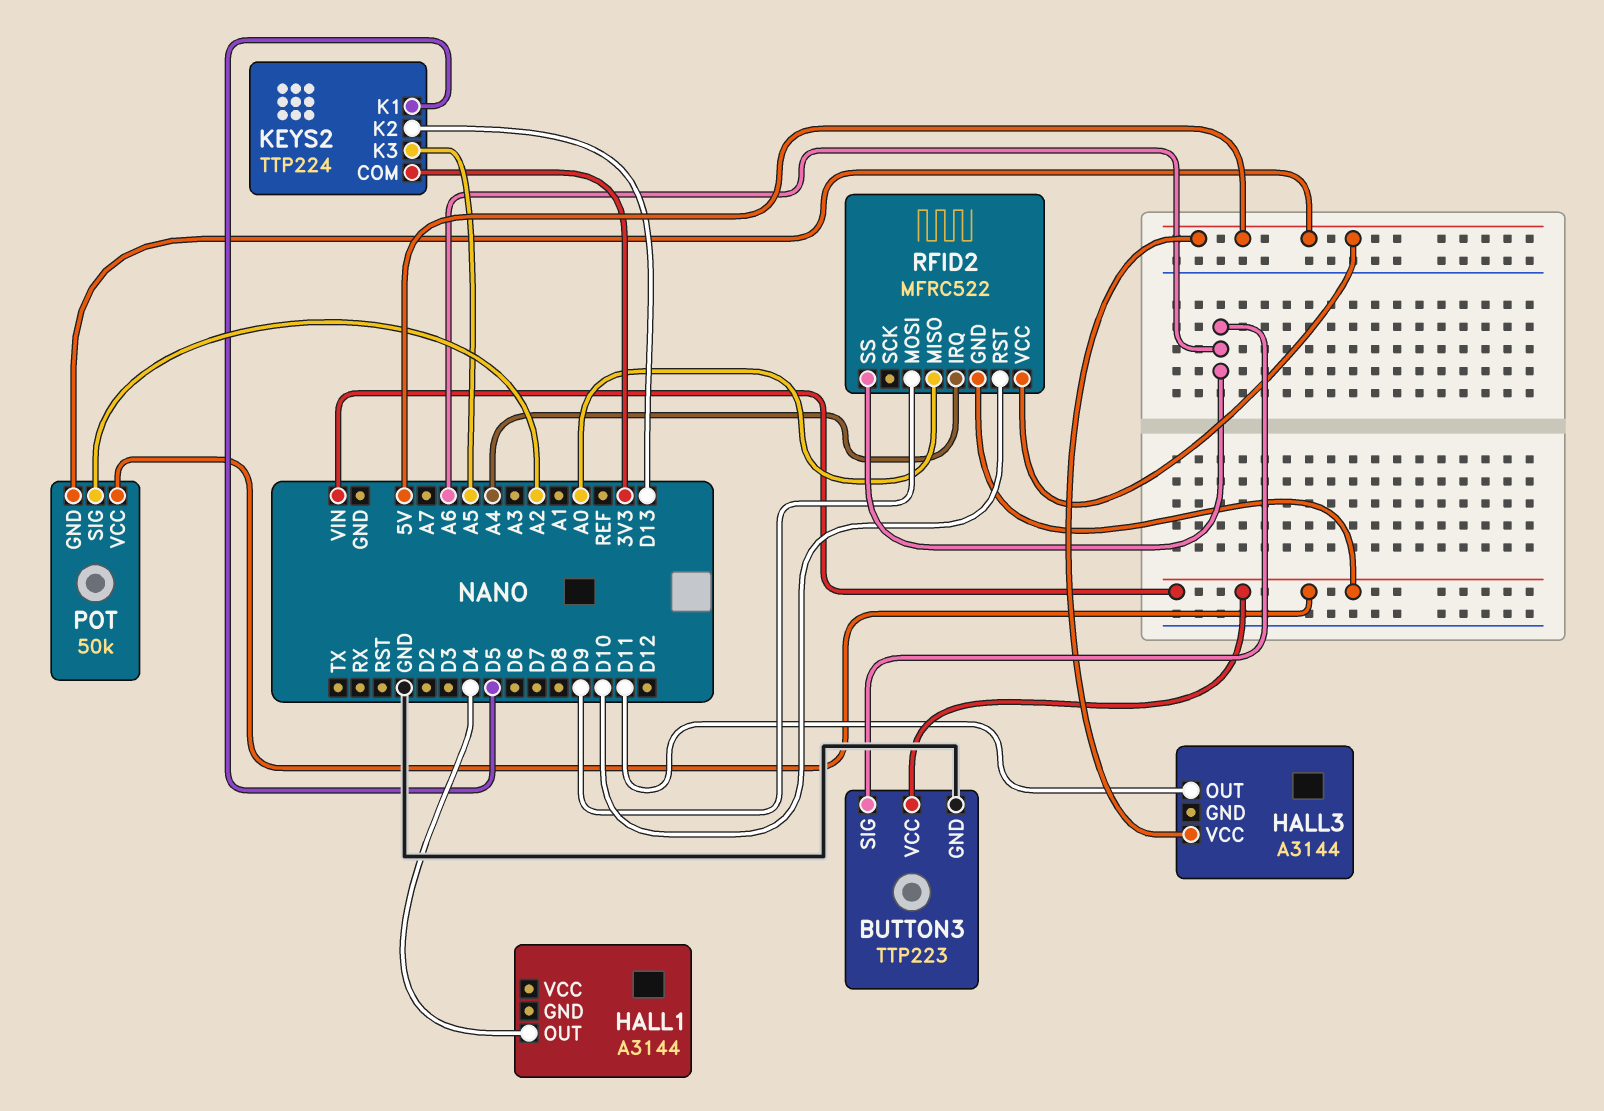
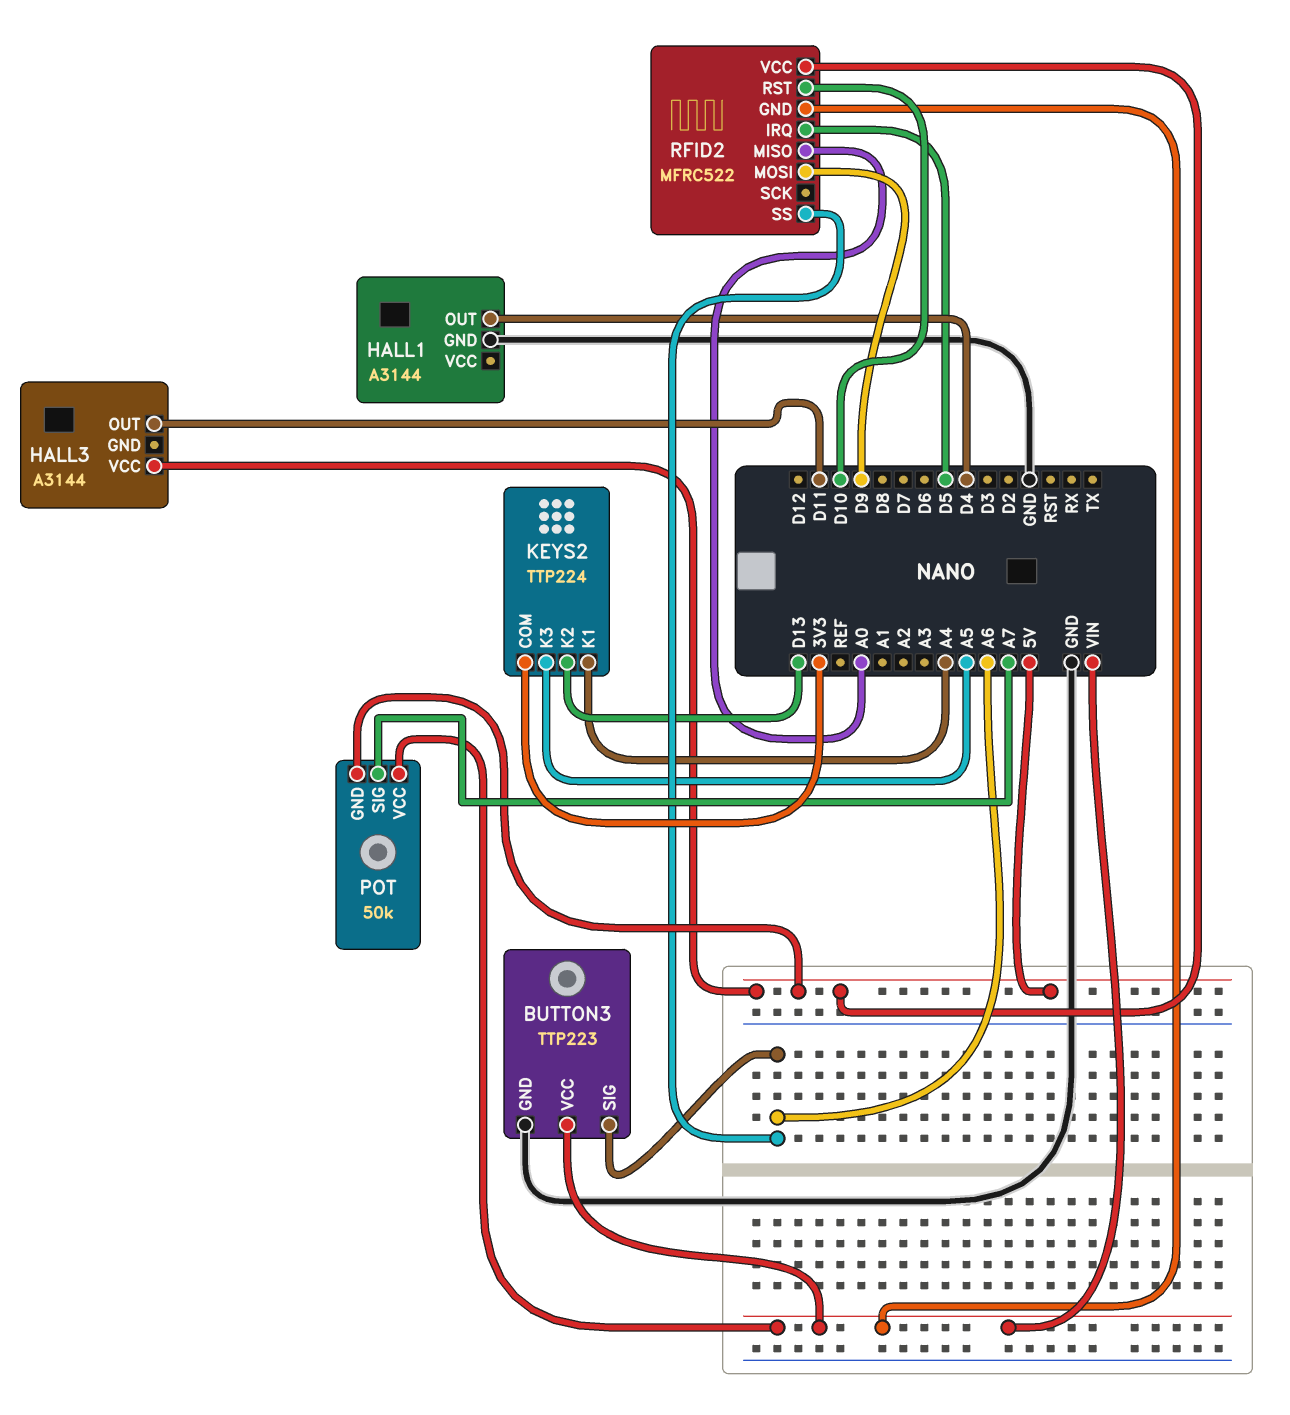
HALL1 pin GND: none -> GND
KEYS2 pin K1: D5 -> A4
POT pin SIG: A2 -> A7
RFID2 pin IRQ: A4 -> D5

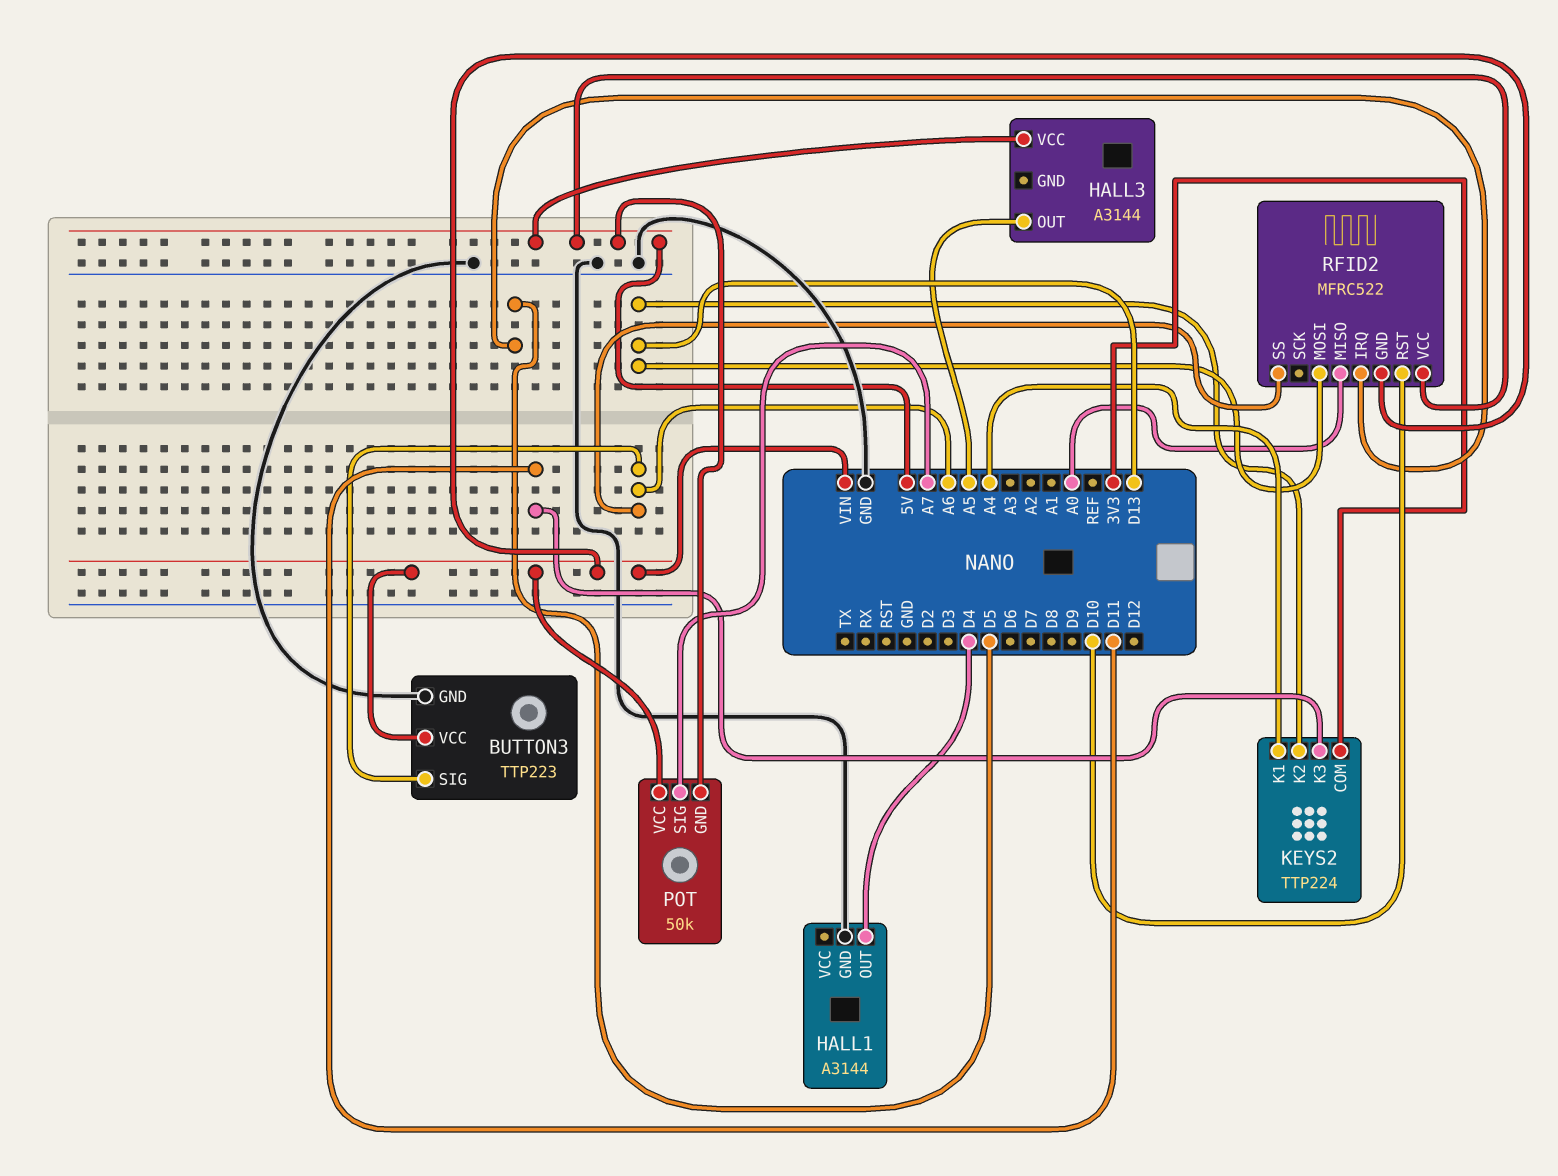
HALL3 pin OUT: D11 -> A5
KEYS2 pin K3: A5 -> D11
RFID2 pin MOSI: D9 -> D13

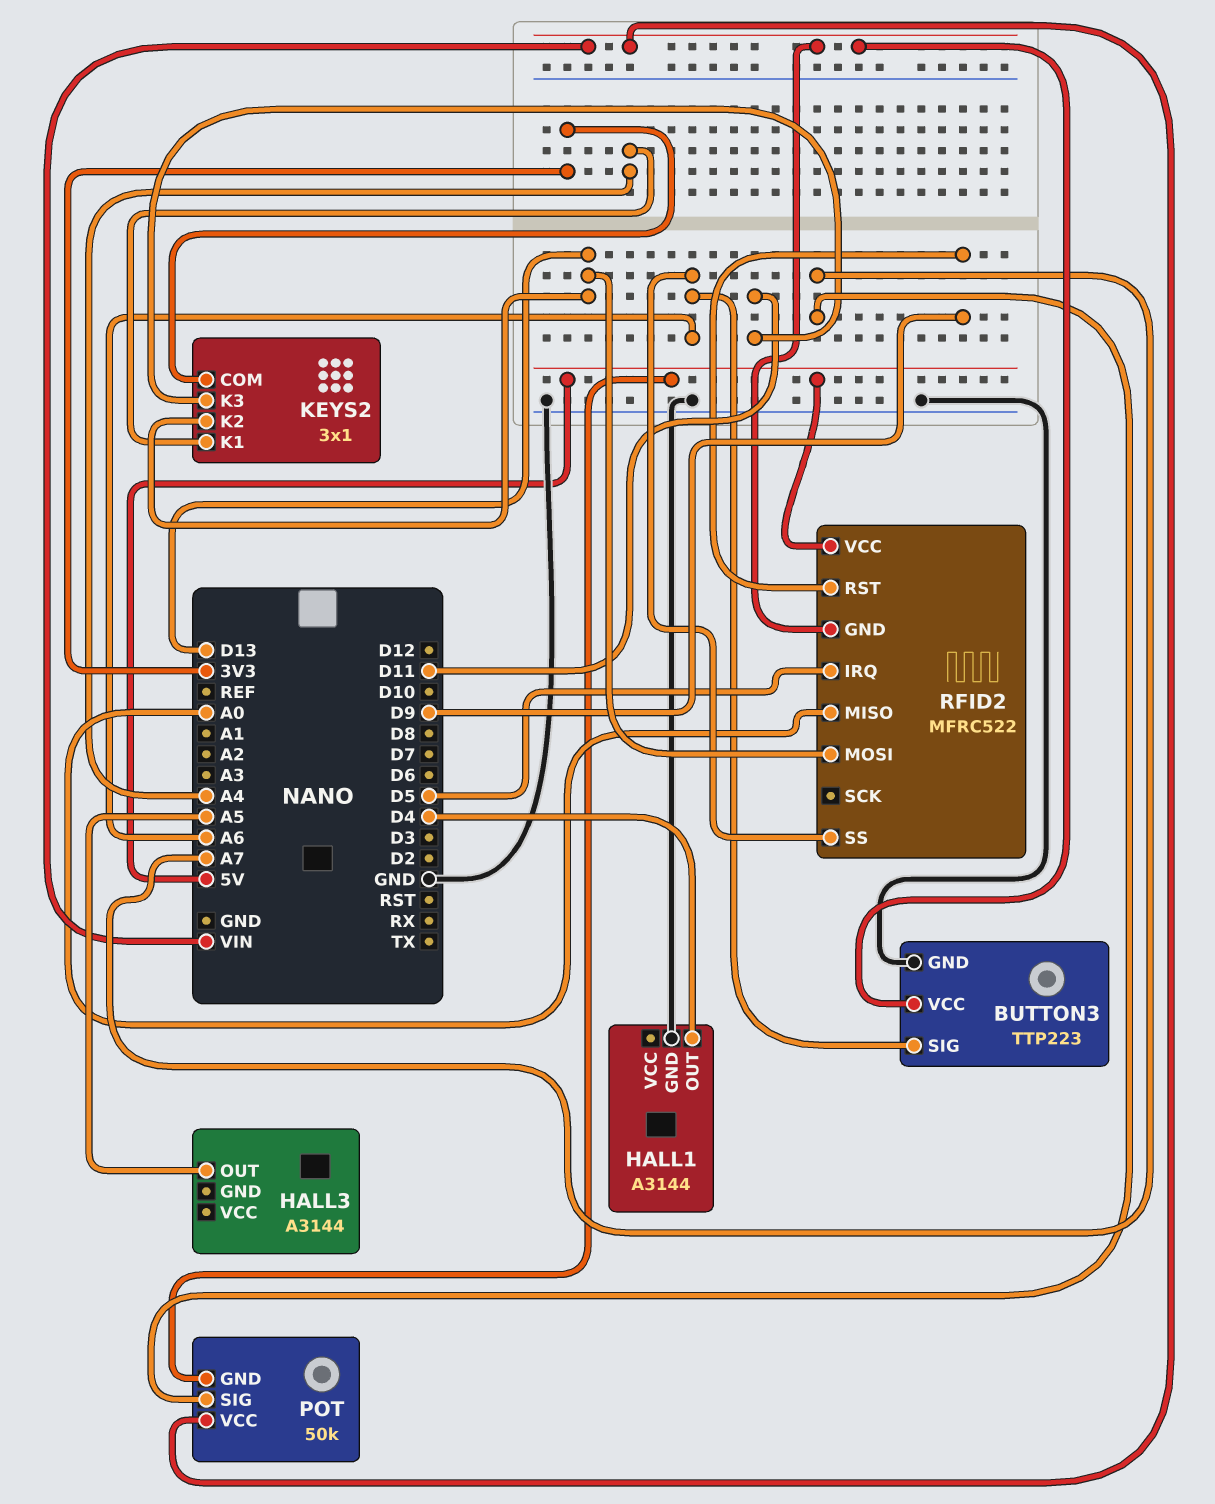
HALL3 pin VCC: 5V -> none
KEYS2: TTP224 -> 3x1
RFID2 pin RST: D10 -> D9

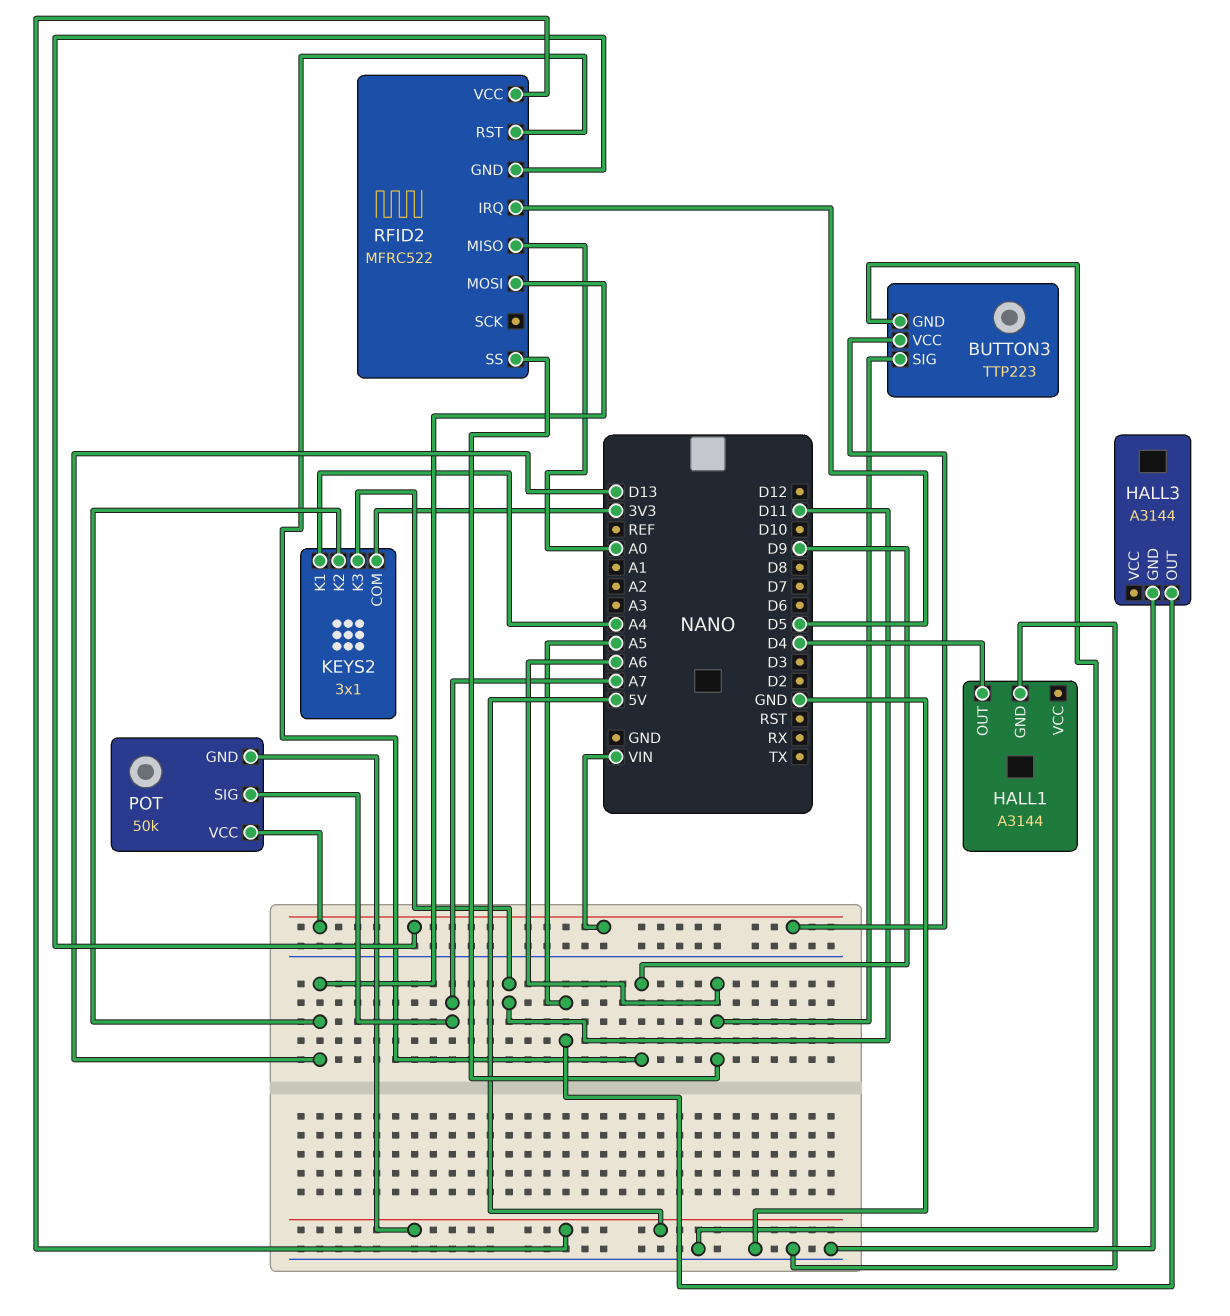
HALL3 pin GND: none -> GND

